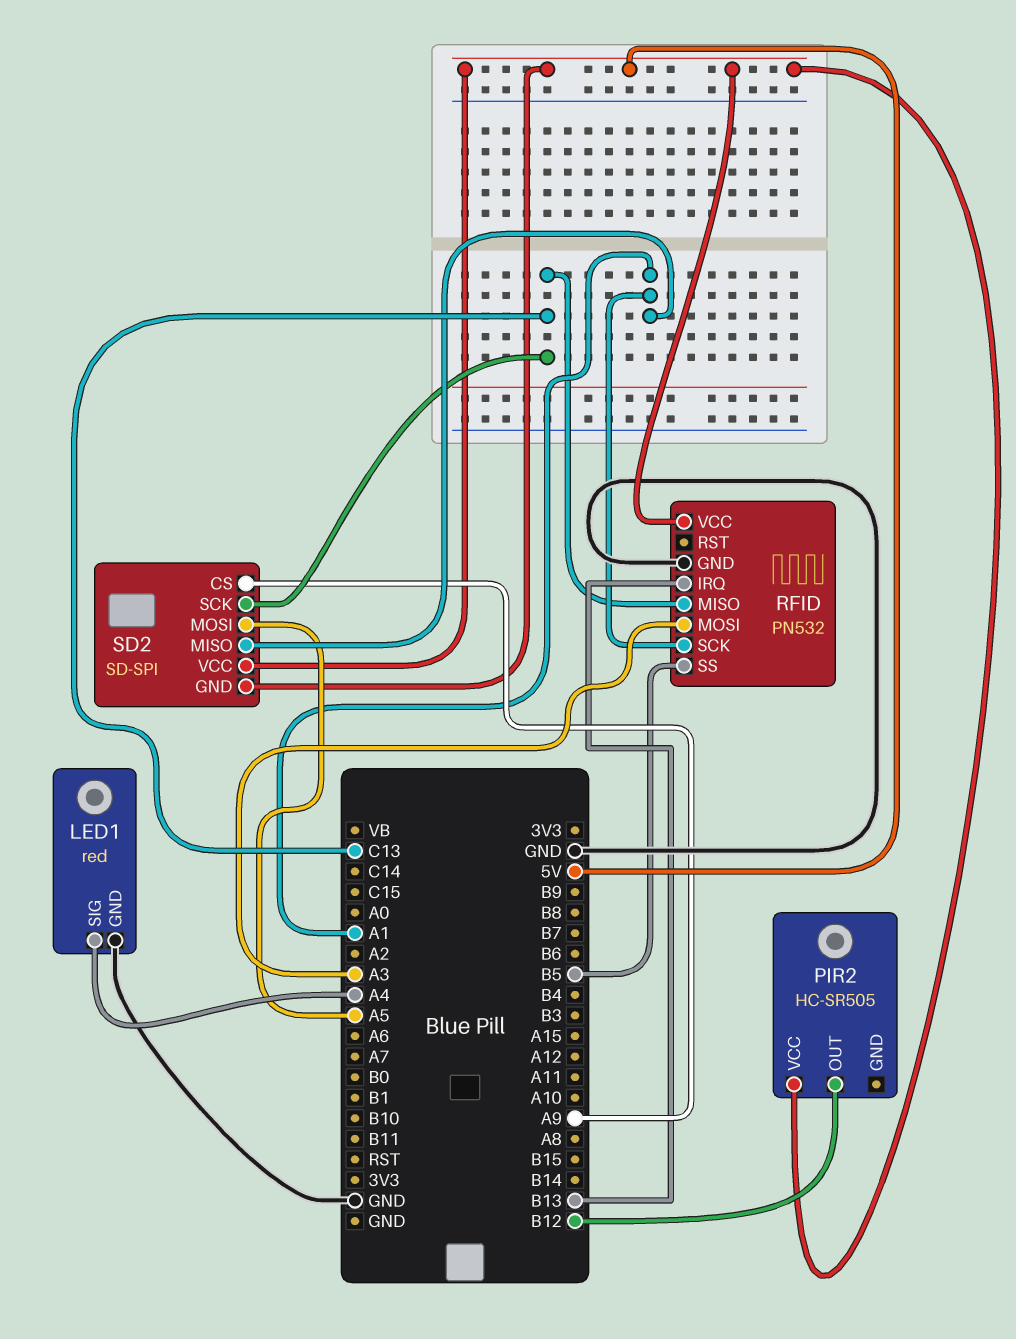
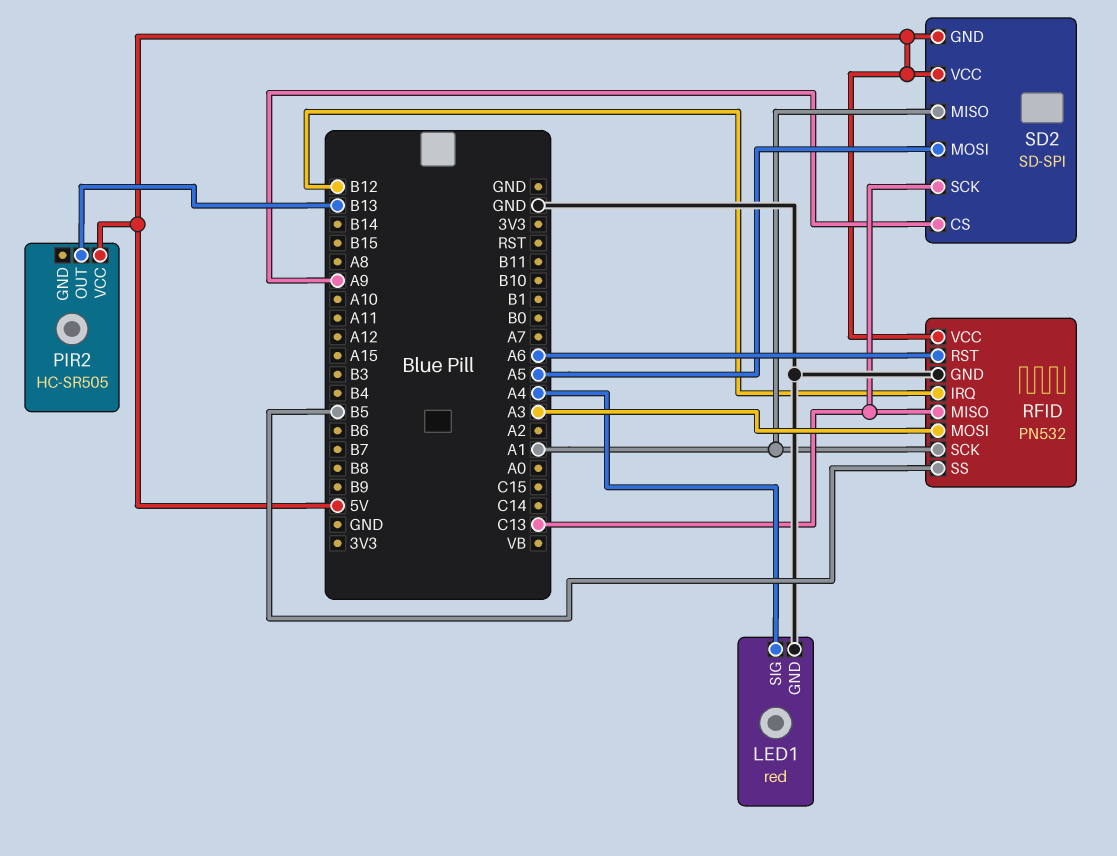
PIR2 pin OUT: B12 -> B13
RFID pin IRQ: B13 -> B12
RFID pin RST: none -> A6

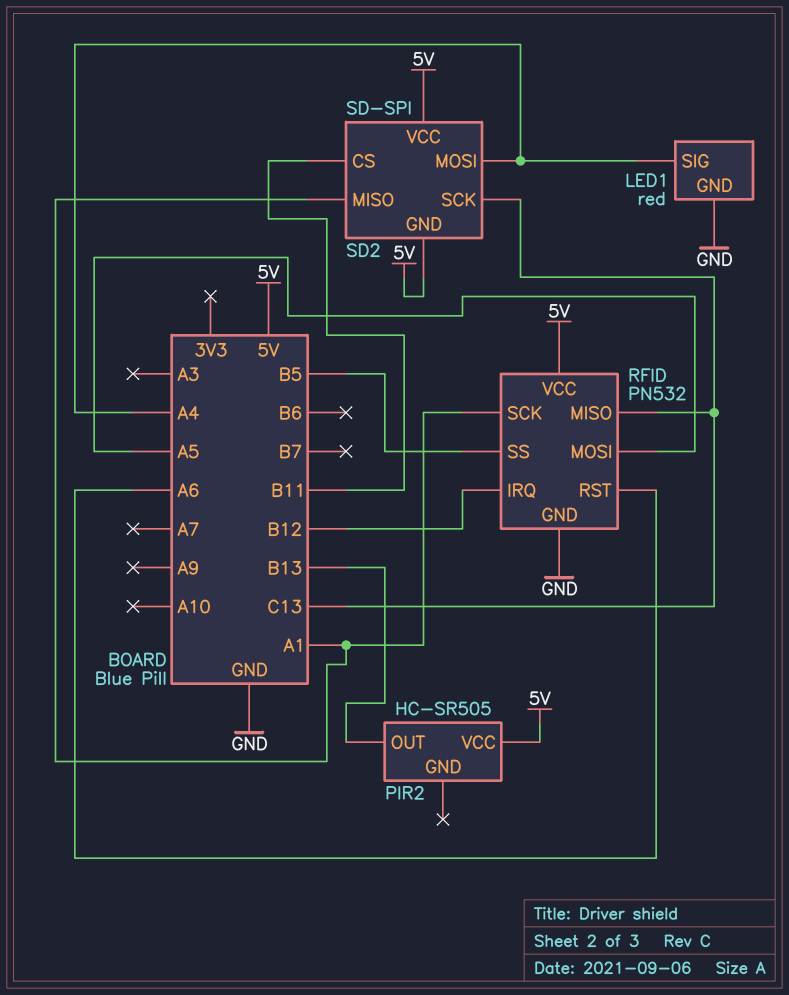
RFID pin MOSI: A3 -> A5
SD2 pin CS: A9 -> B11
SD2 pin MOSI: A5 -> A4

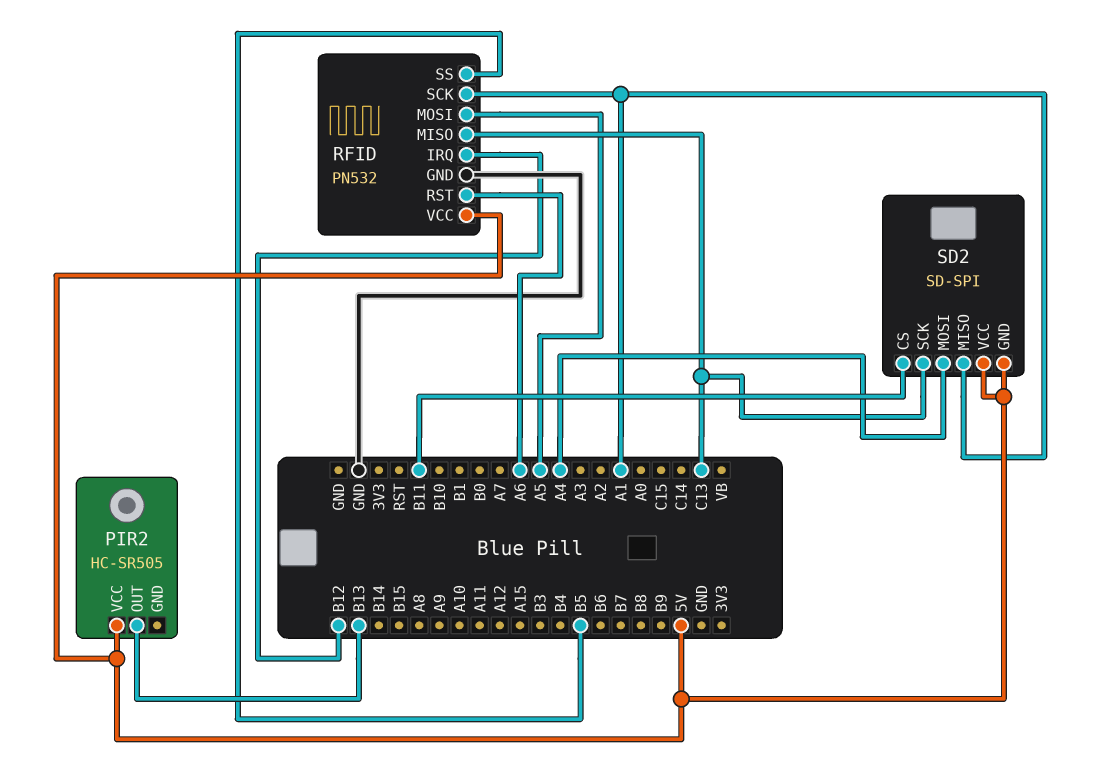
LED1: red -> none
LED1 pin GND: GND -> none
LED1 pin SIG: A4 -> none

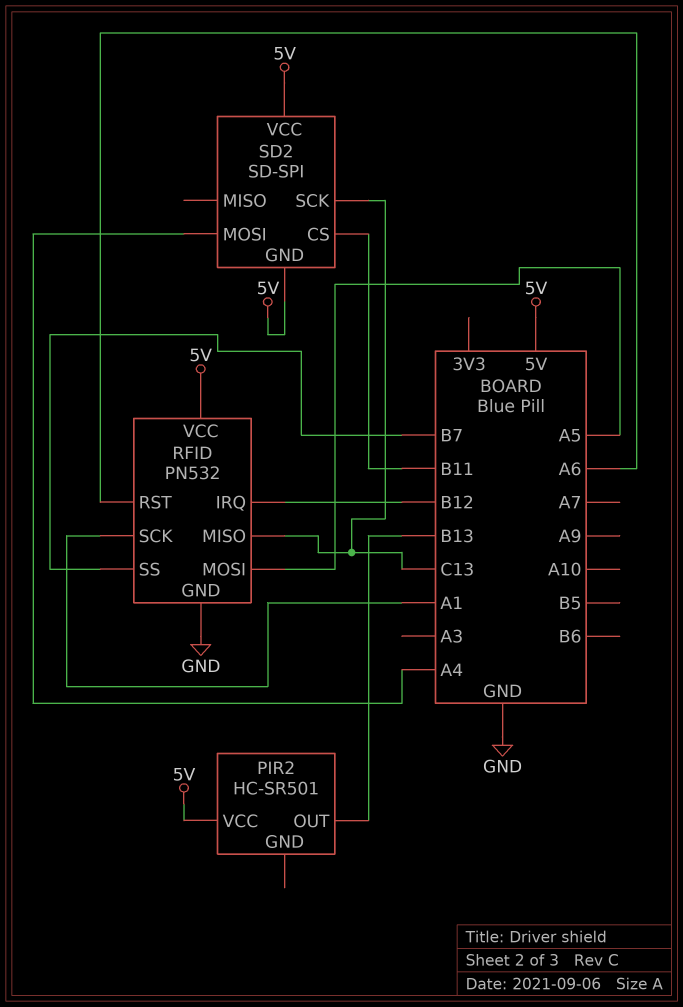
PIR2: HC-SR505 -> HC-SR501
RFID pin SS: B5 -> B7
SD2 pin MISO: A1 -> none

